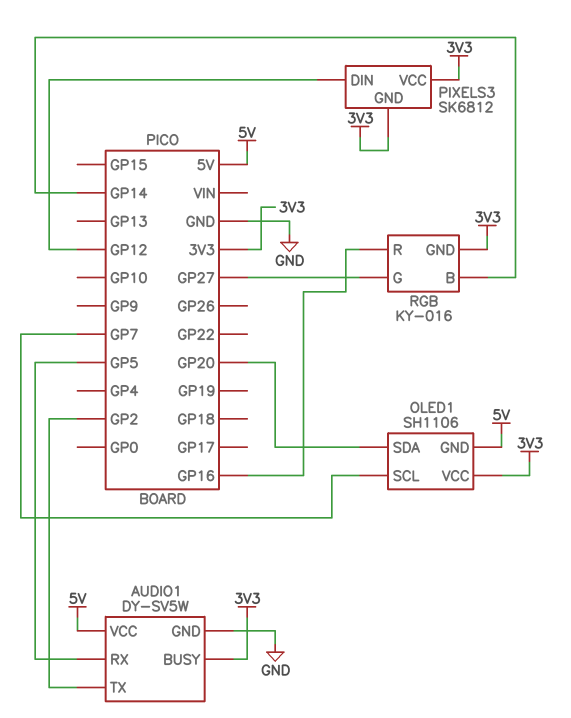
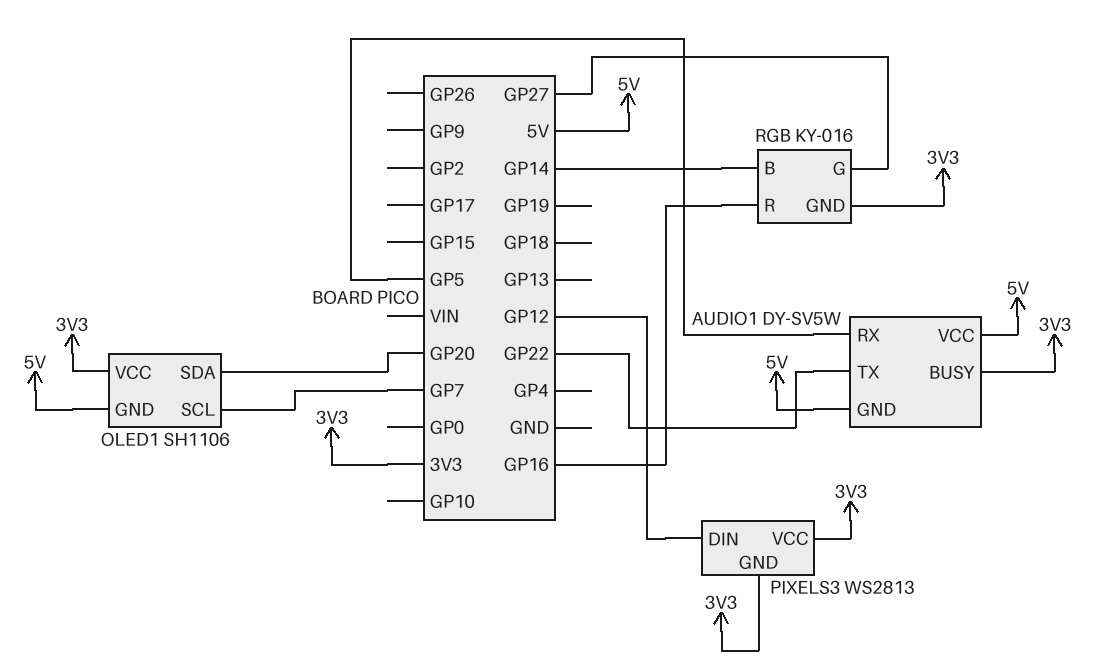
AUDIO1 pin GND: GND -> 5V
AUDIO1 pin TX: GP2 -> GP22
PIXELS3: SK6812 -> WS2813

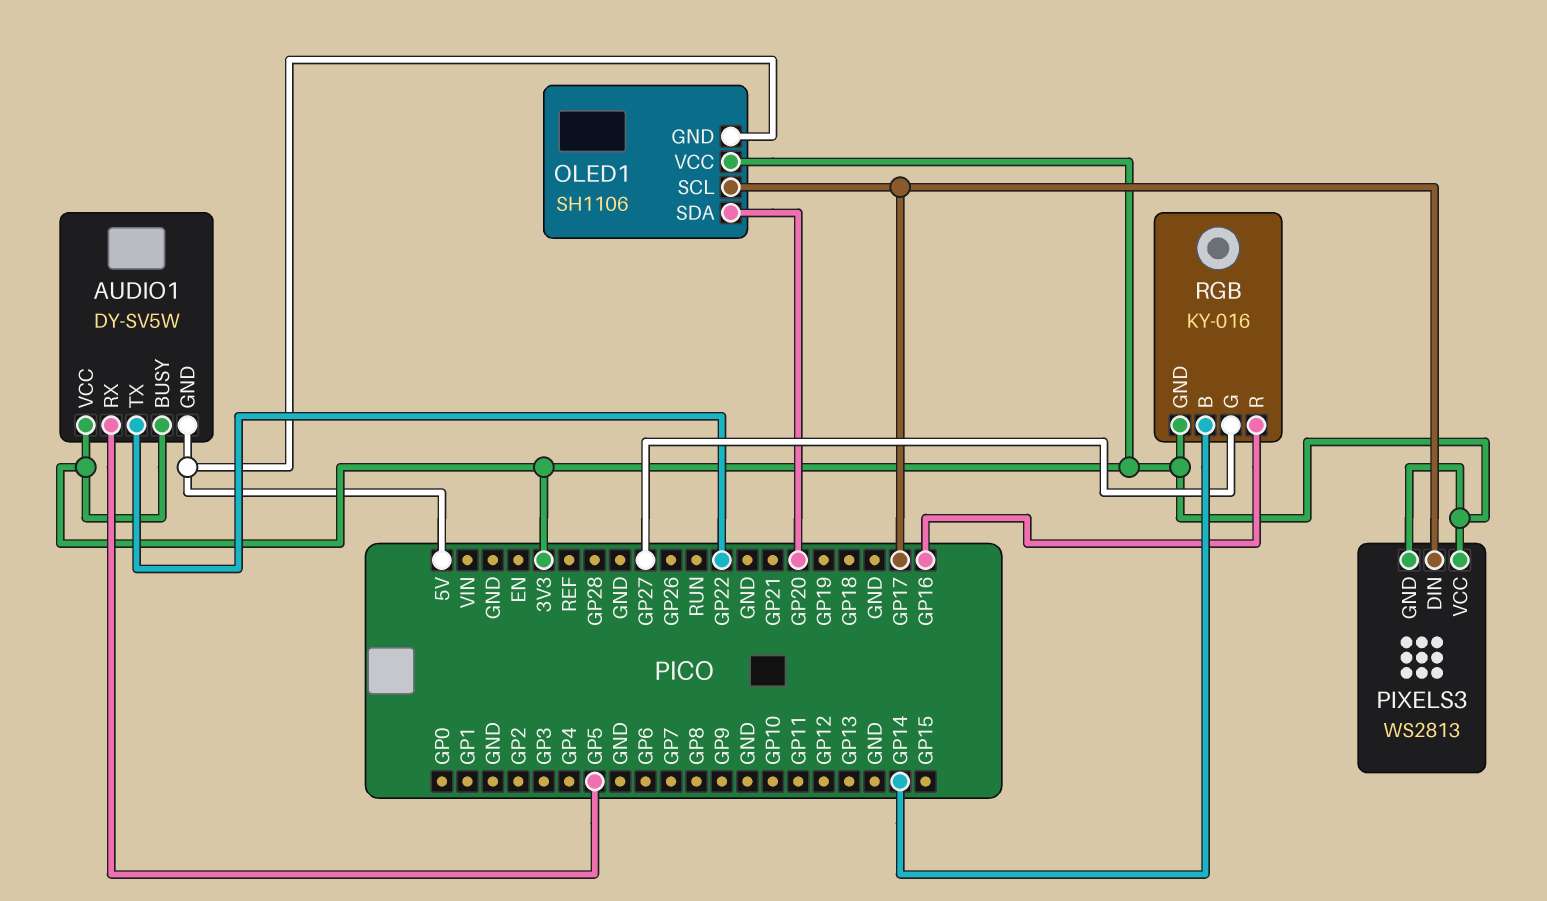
AUDIO1 pin VCC: 5V -> 3V3
OLED1 pin SCL: GP7 -> GP17
PIXELS3 pin DIN: GP12 -> GP17

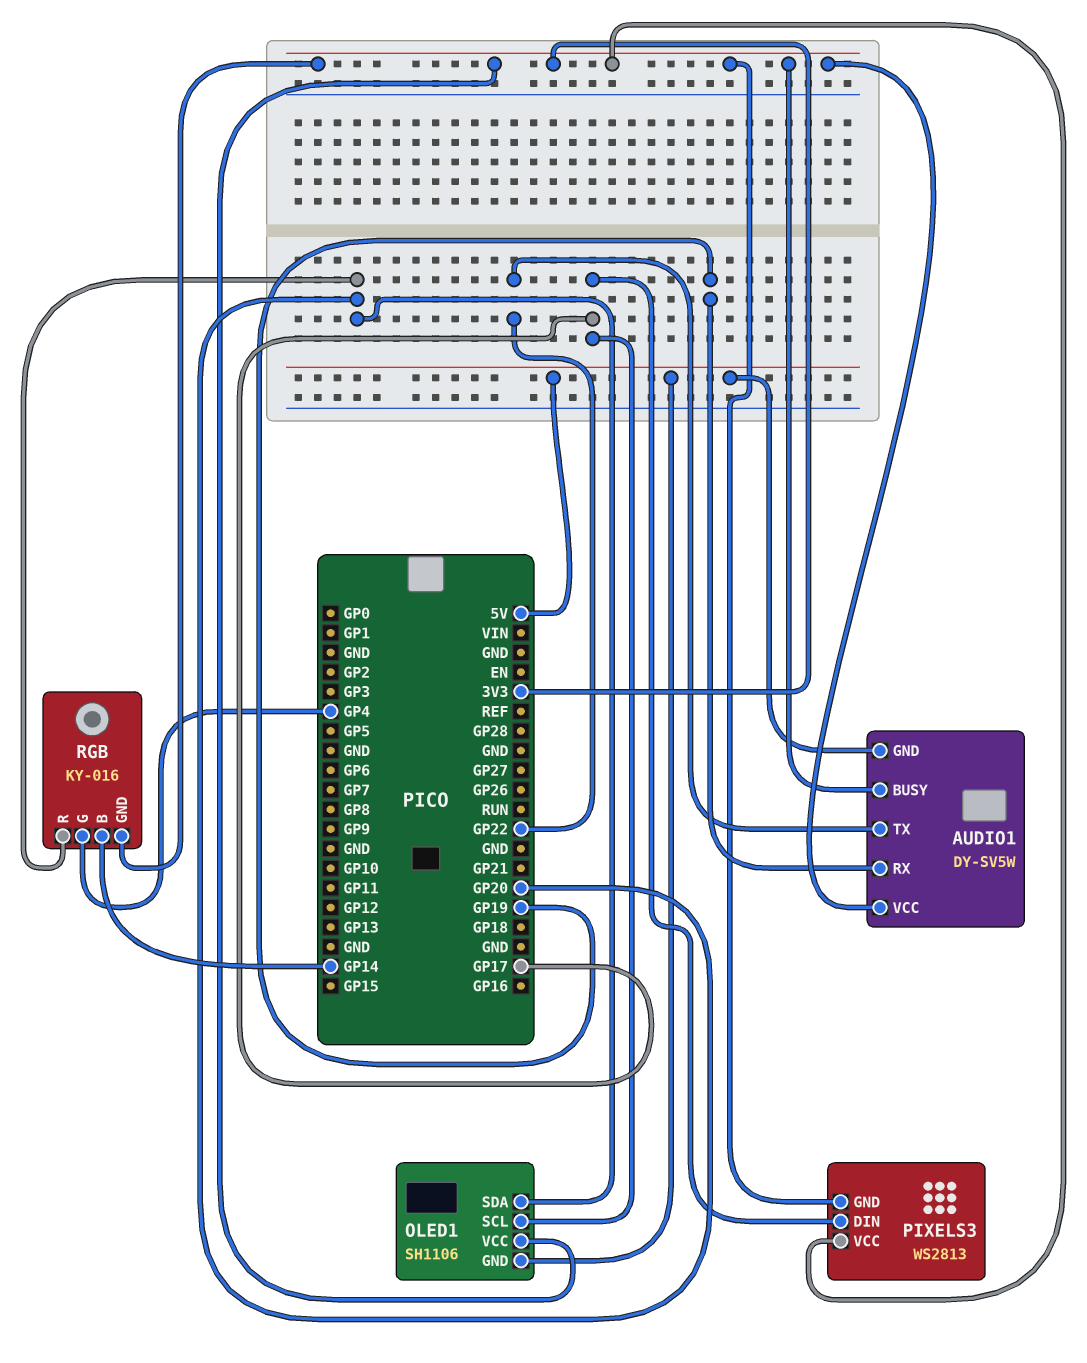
AUDIO1 pin RX: GP5 -> GP19
RGB pin G: GP27 -> GP4
RGB pin R: GP16 -> GP20

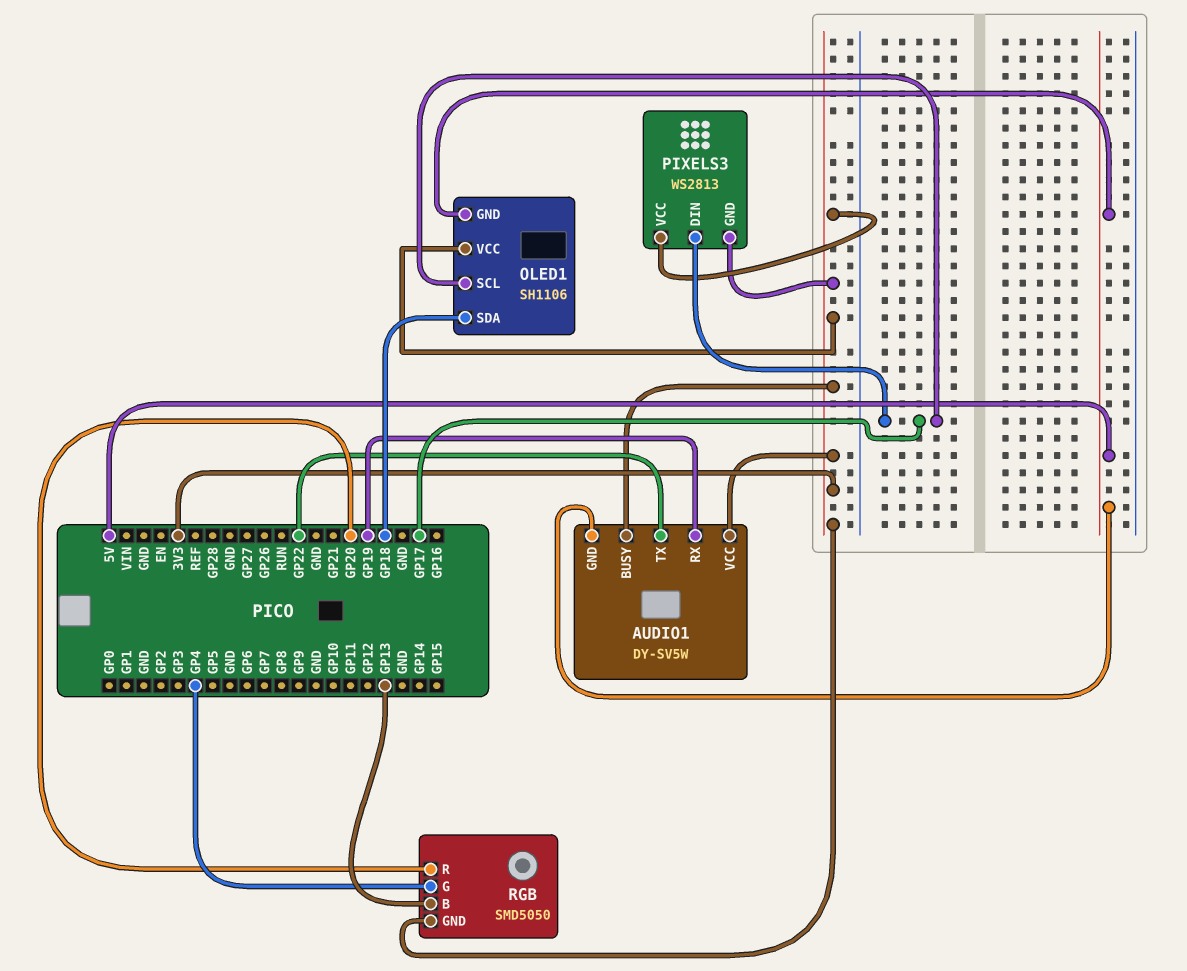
OLED1 pin SDA: GP20 -> GP18
RGB: KY-016 -> SMD5050
RGB pin B: GP14 -> GP13

